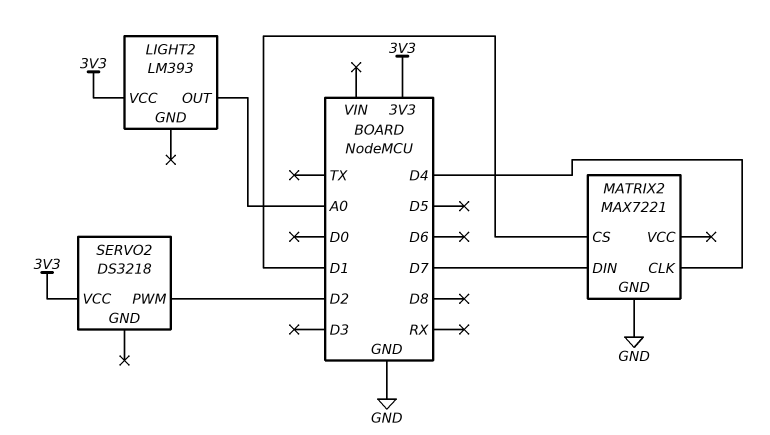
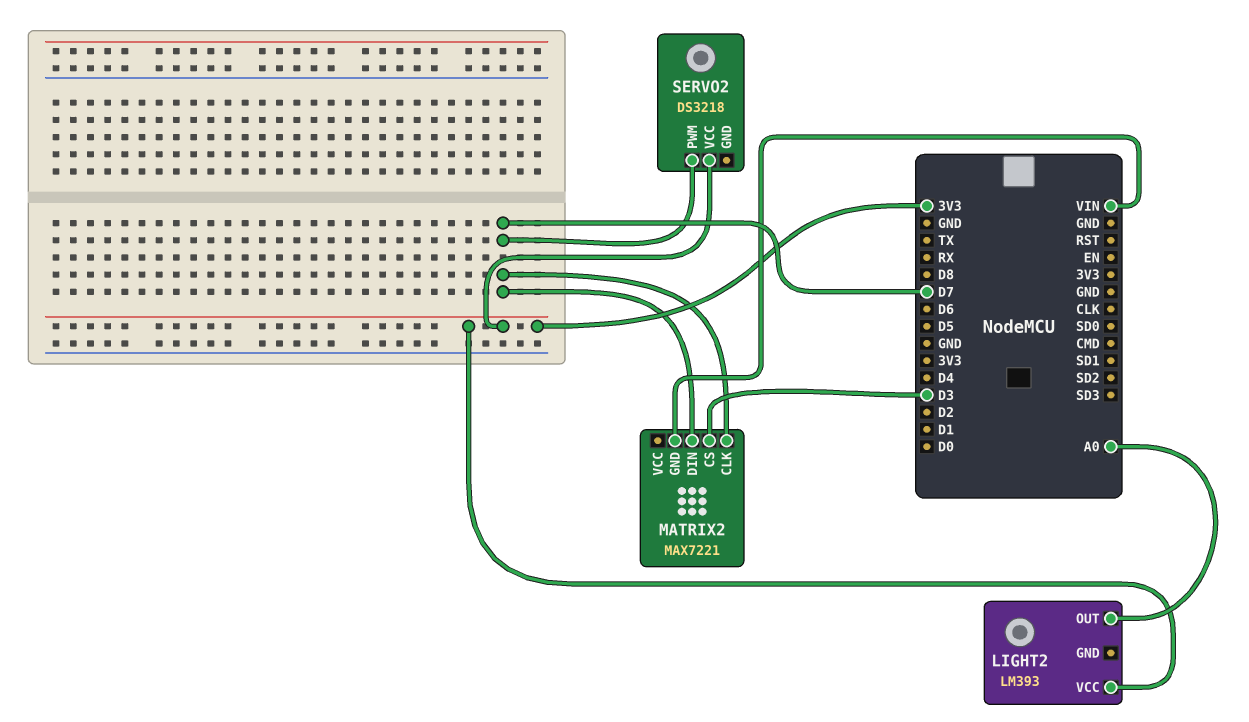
MATRIX2 pin CLK: D4 -> D7
MATRIX2 pin CS: D1 -> D3
MATRIX2 pin GND: GND -> VIN
SERVO2 pin PWM: D2 -> D7

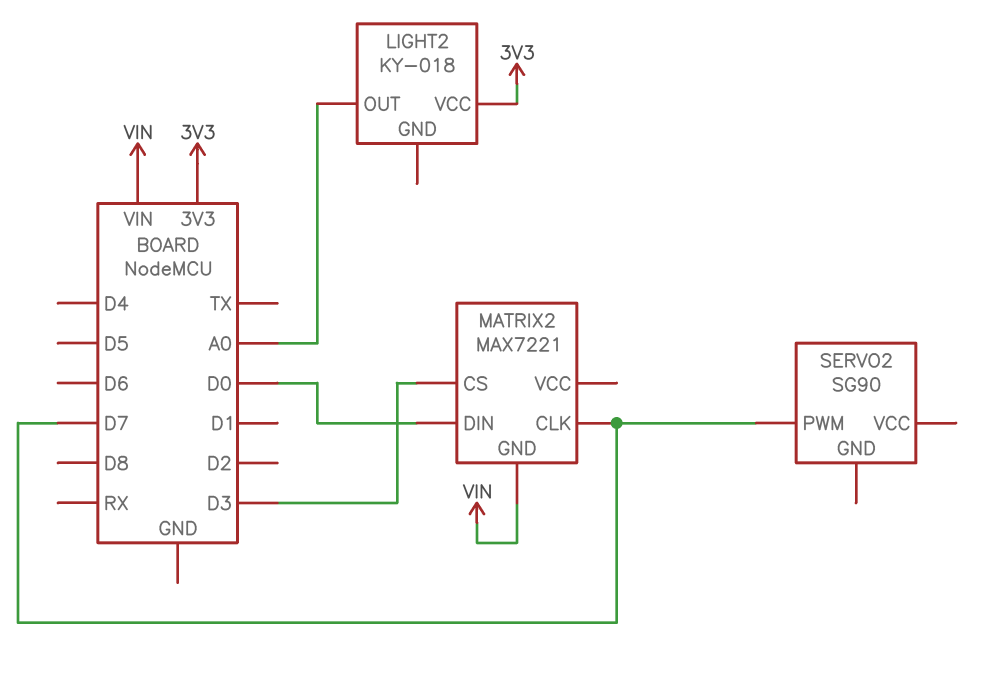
LIGHT2: LM393 -> KY-018
MATRIX2 pin DIN: D7 -> D0
SERVO2: DS3218 -> SG90
SERVO2 pin VCC: 3V3 -> none

